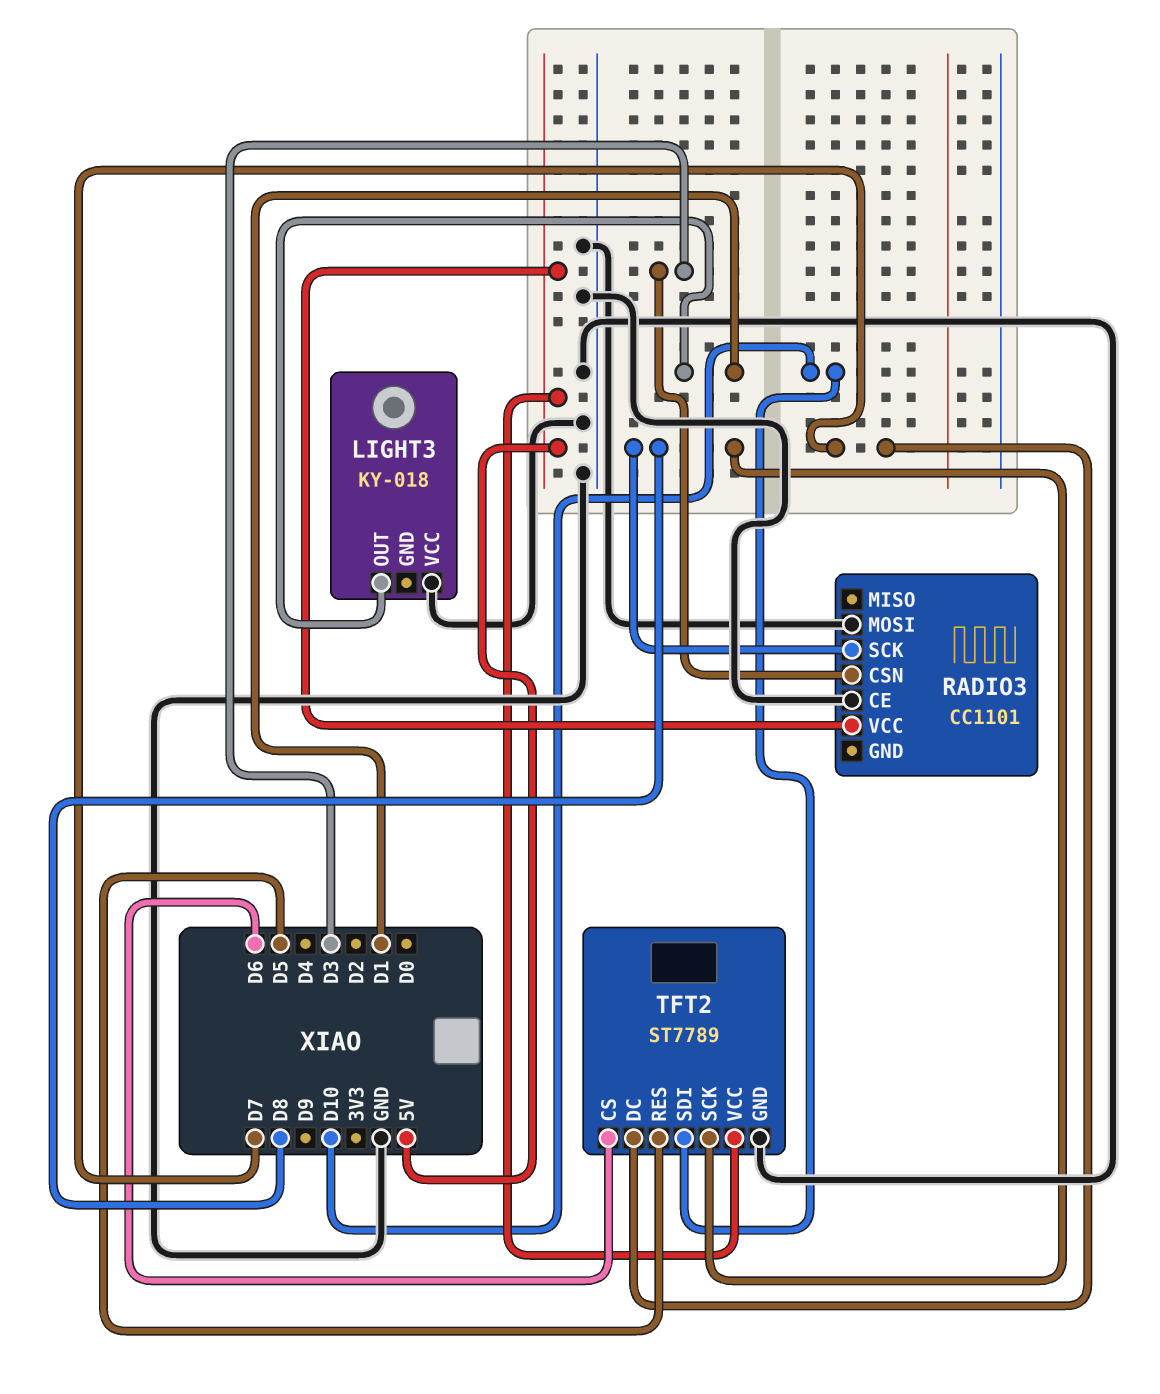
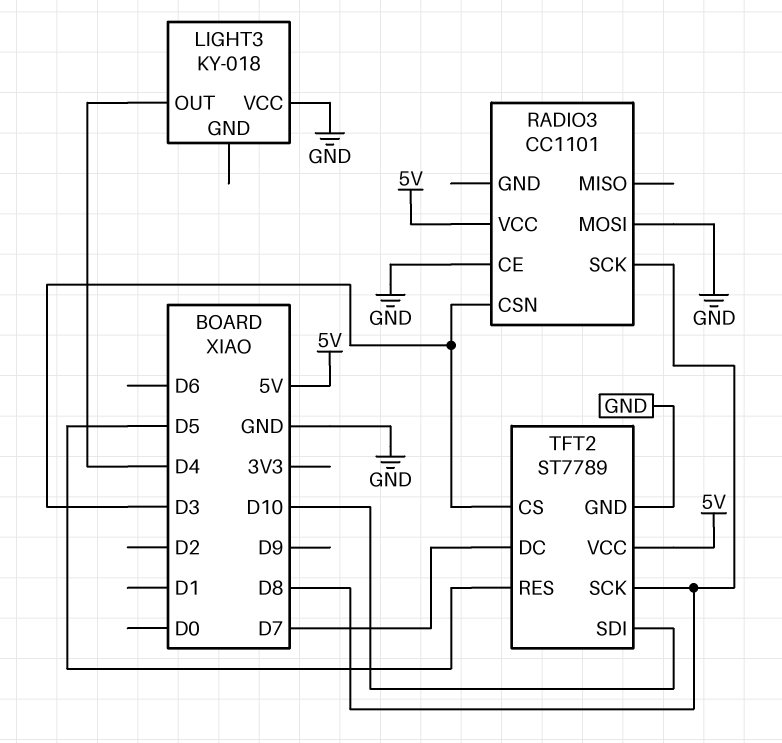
LIGHT3 pin OUT: D1 -> D4
TFT2 pin CS: D6 -> D3

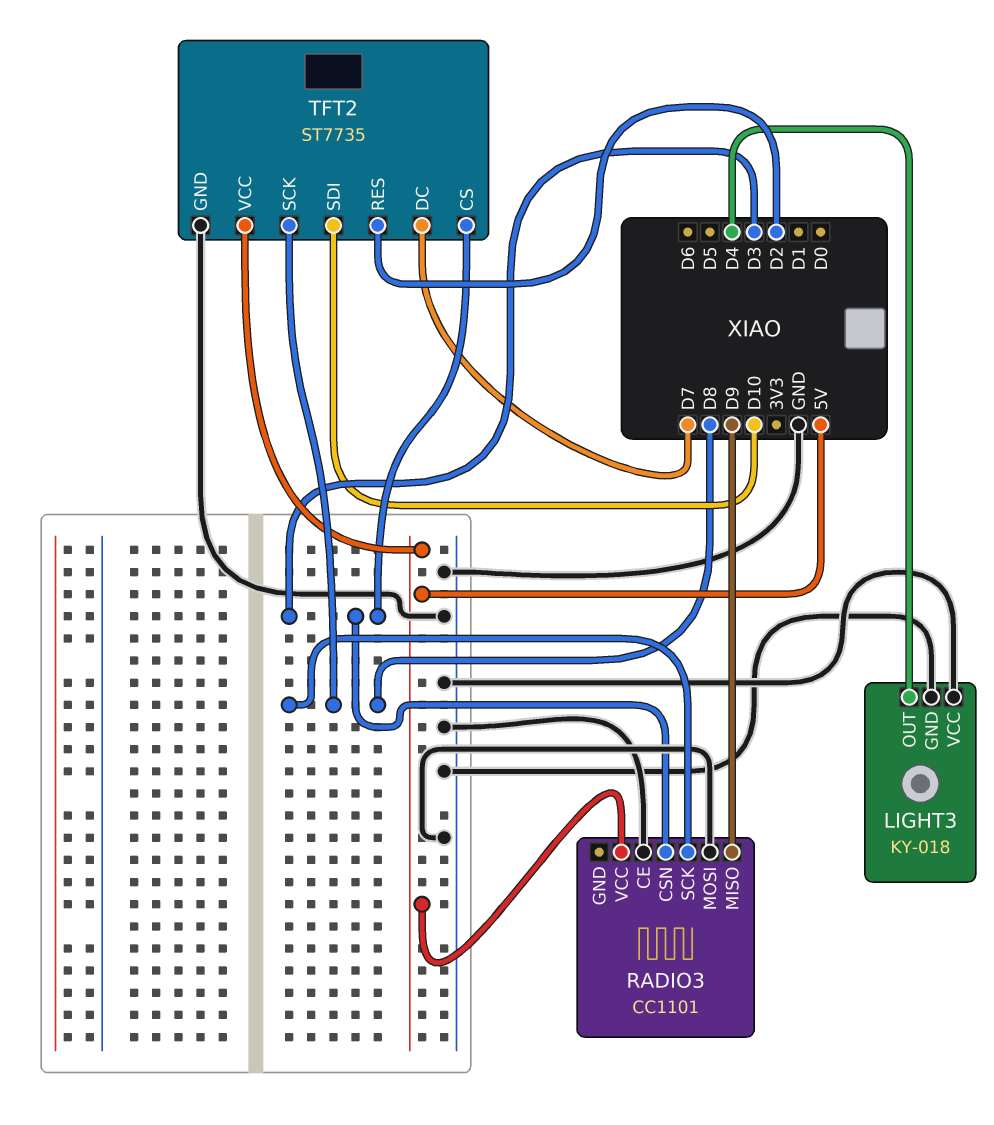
LIGHT3 pin GND: none -> GND
RADIO3 pin MISO: none -> D9
TFT2: ST7789 -> ST7735
TFT2 pin RES: D5 -> D2

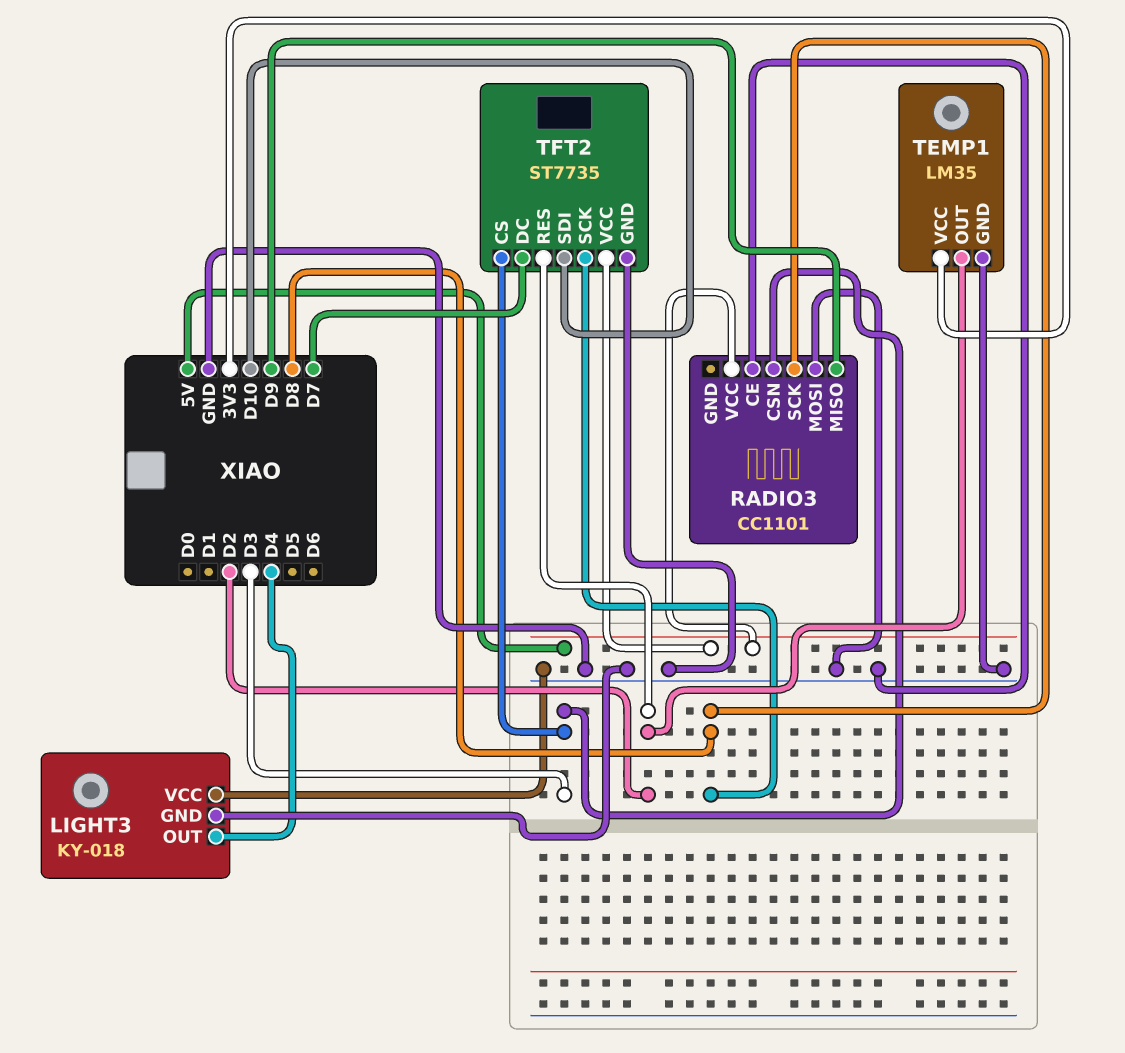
TEMP1: none -> LM35
TEMP1 pin GND: none -> GND
TEMP1 pin OUT: none -> D2
TEMP1 pin VCC: none -> 3V3

